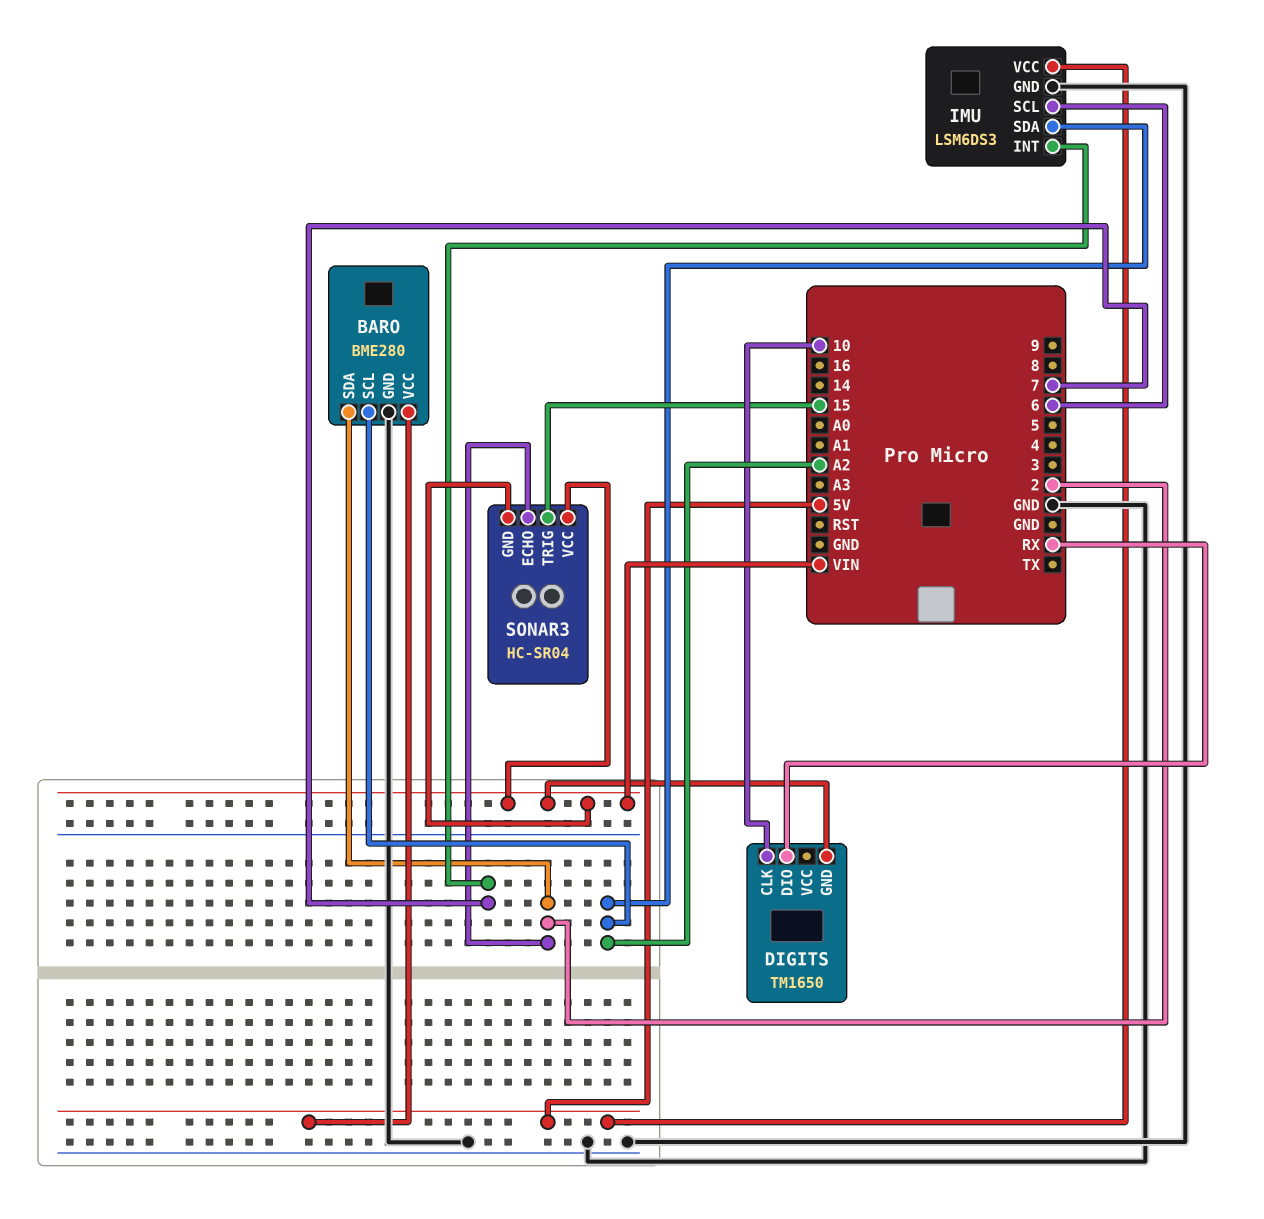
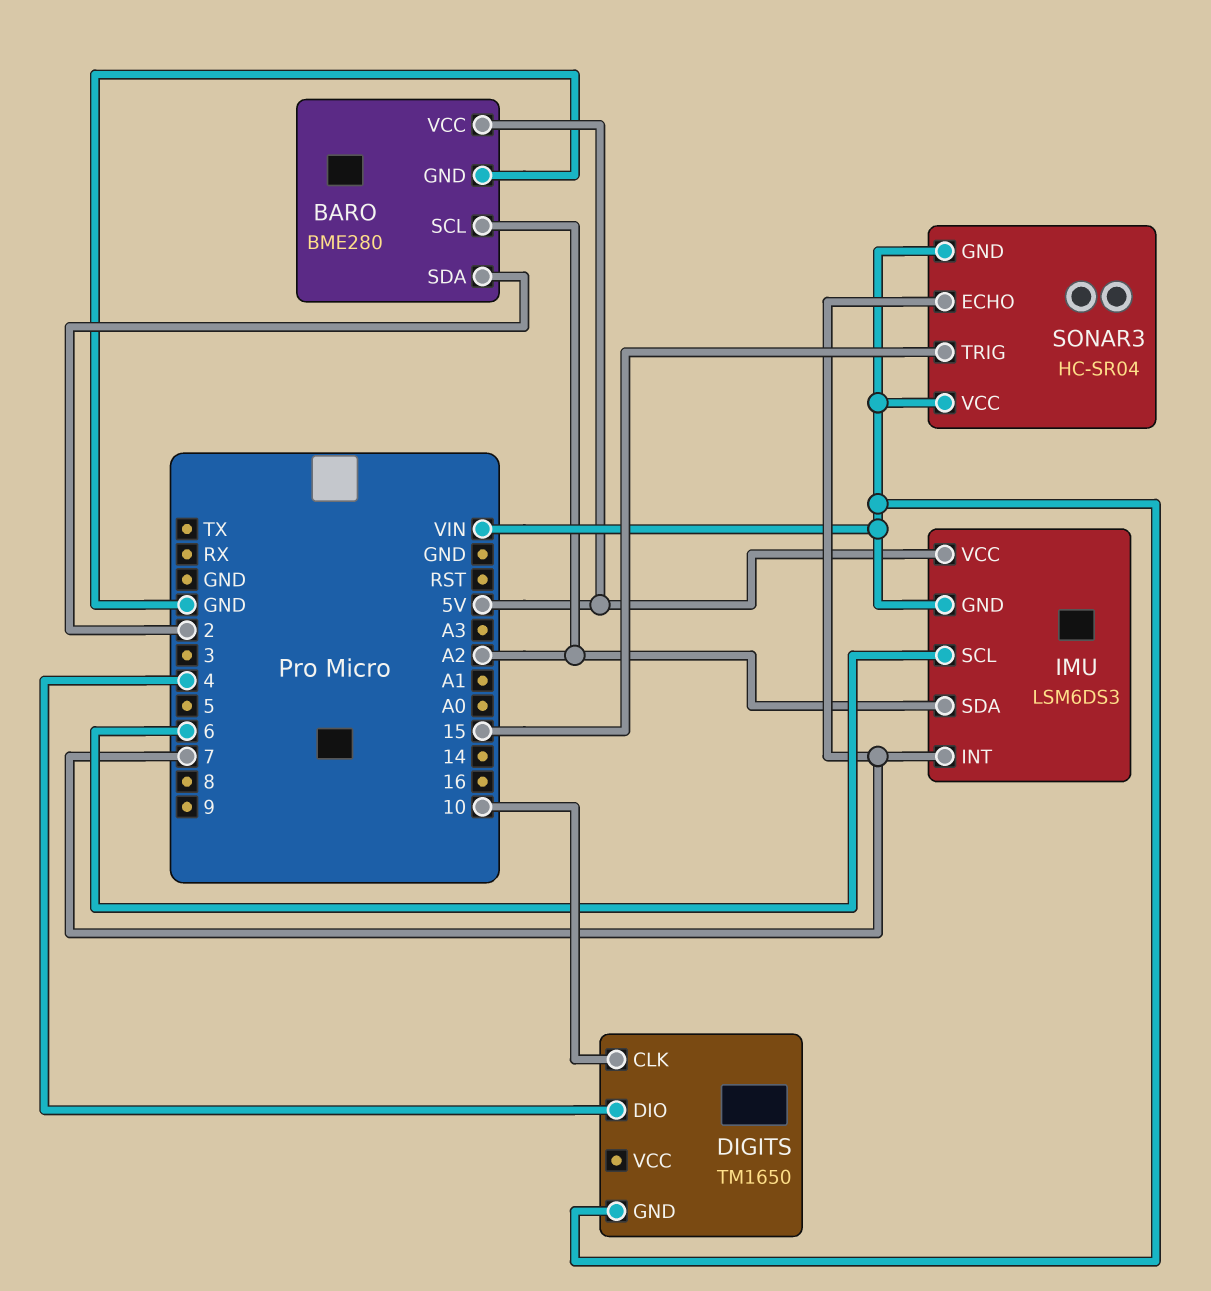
DIGITS pin DIO: RX -> 4
IMU pin GND: GND -> VIN
SONAR3 pin ECHO: 2 -> 7

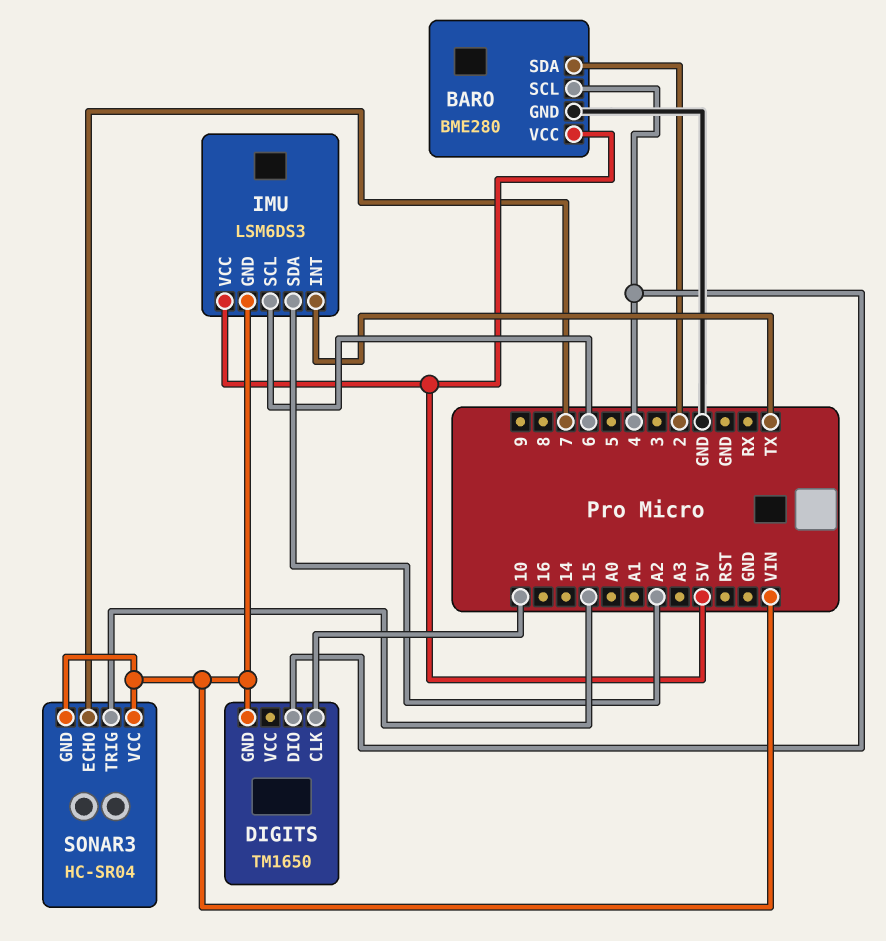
BARO pin SCL: A2 -> 4
IMU pin INT: 7 -> TX

